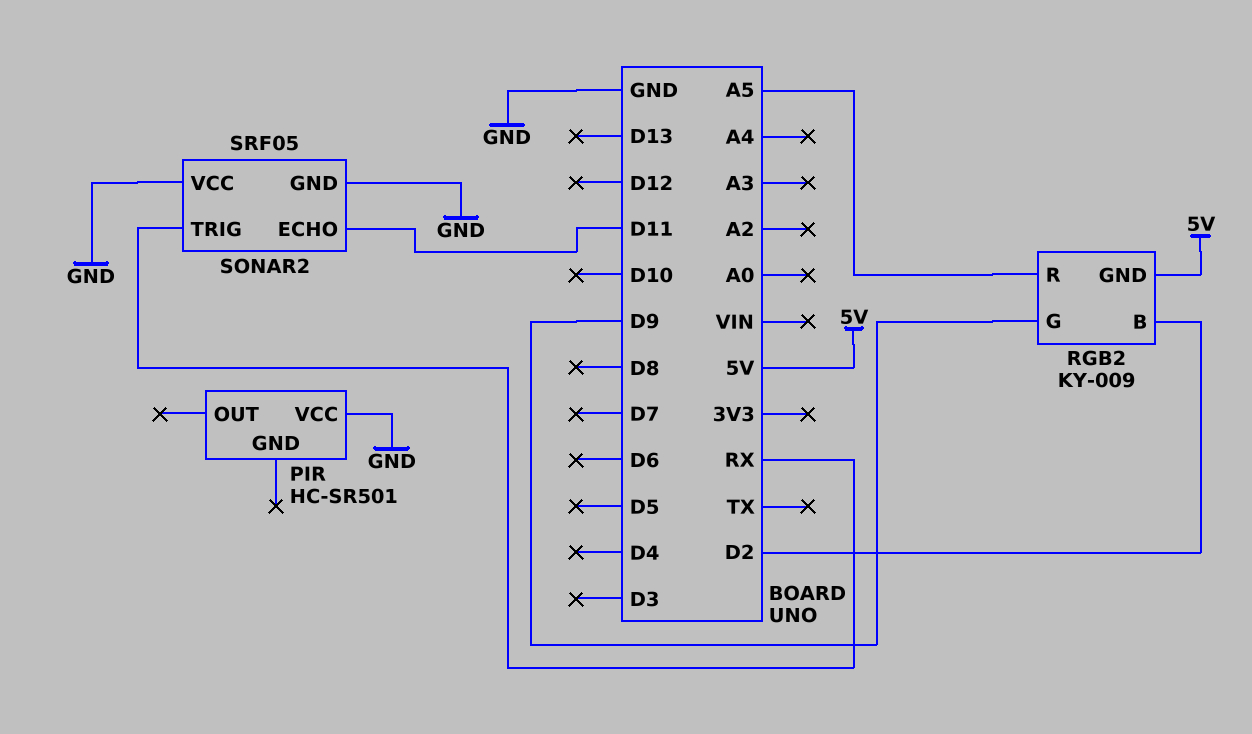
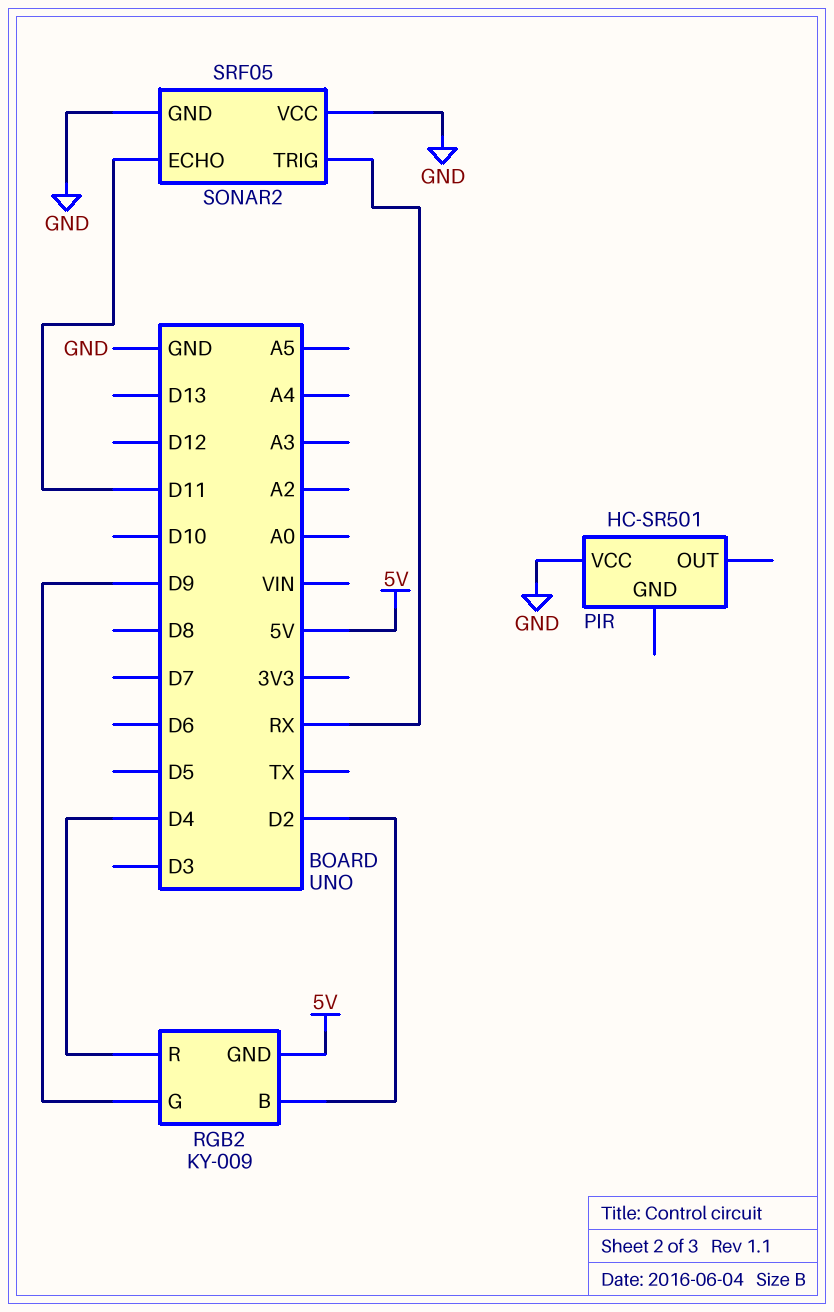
RGB2 pin R: A5 -> D4

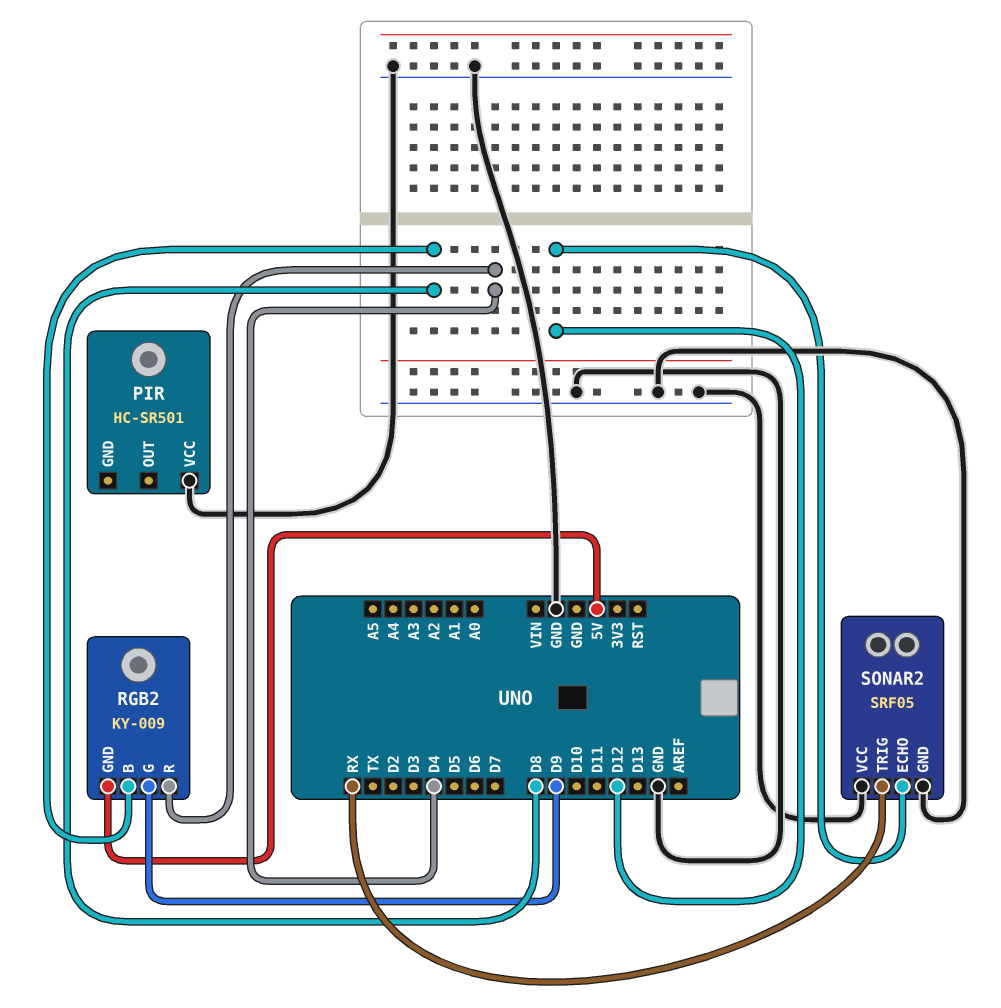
RGB2 pin B: D2 -> D8
SONAR2 pin ECHO: D11 -> D12

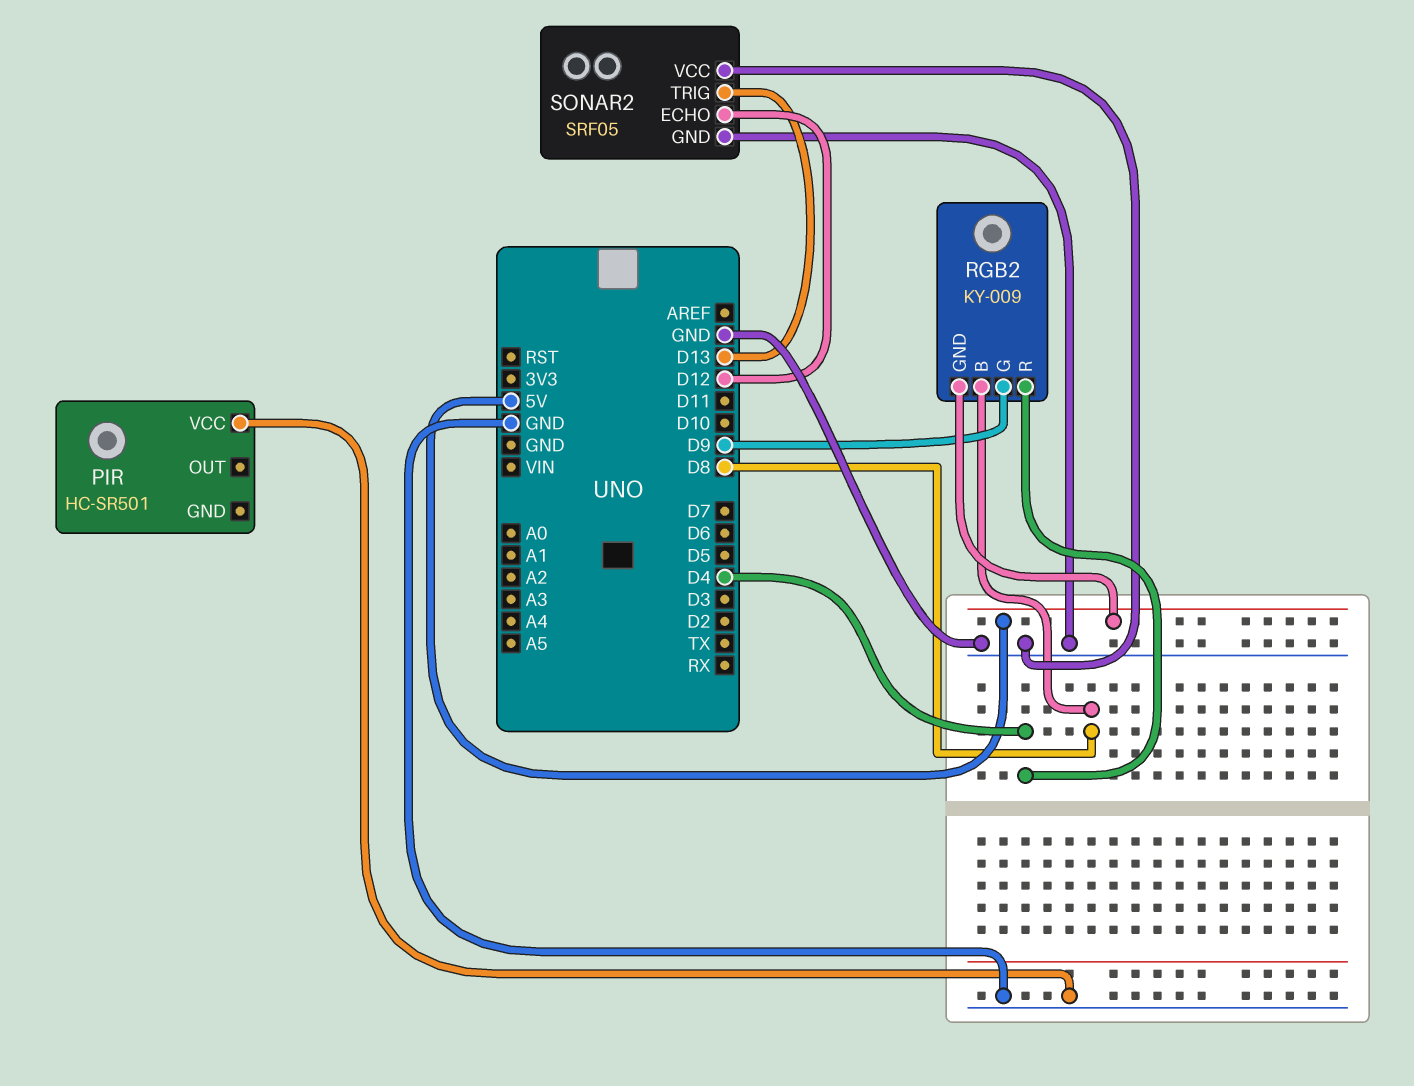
SONAR2 pin TRIG: RX -> D13

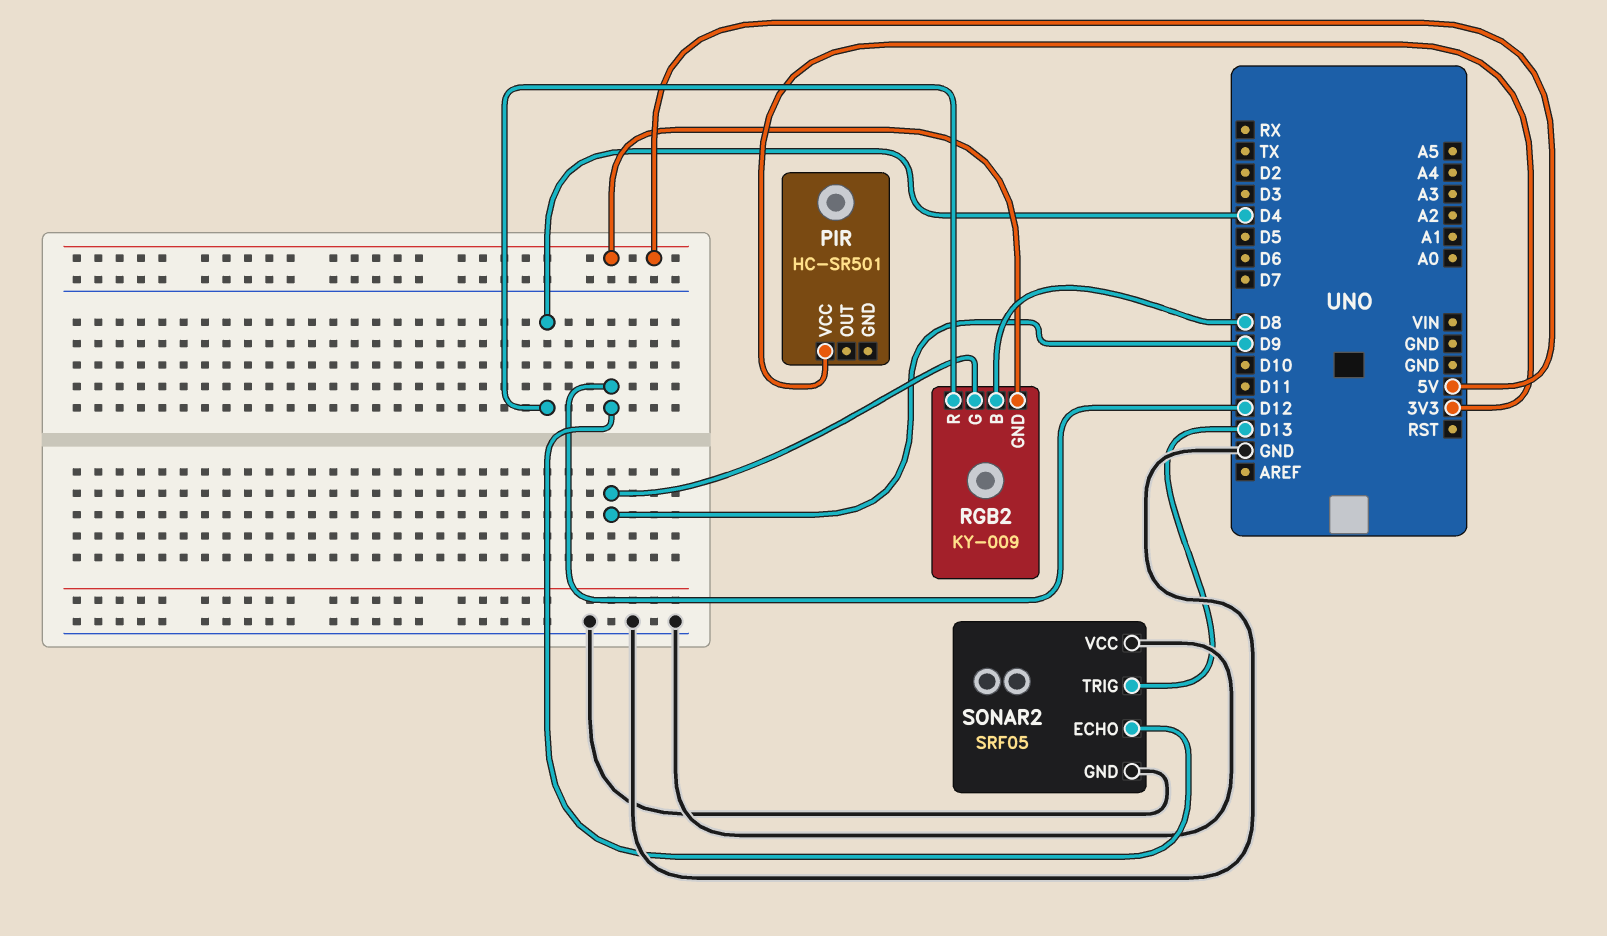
PIR pin VCC: GND -> 3V3

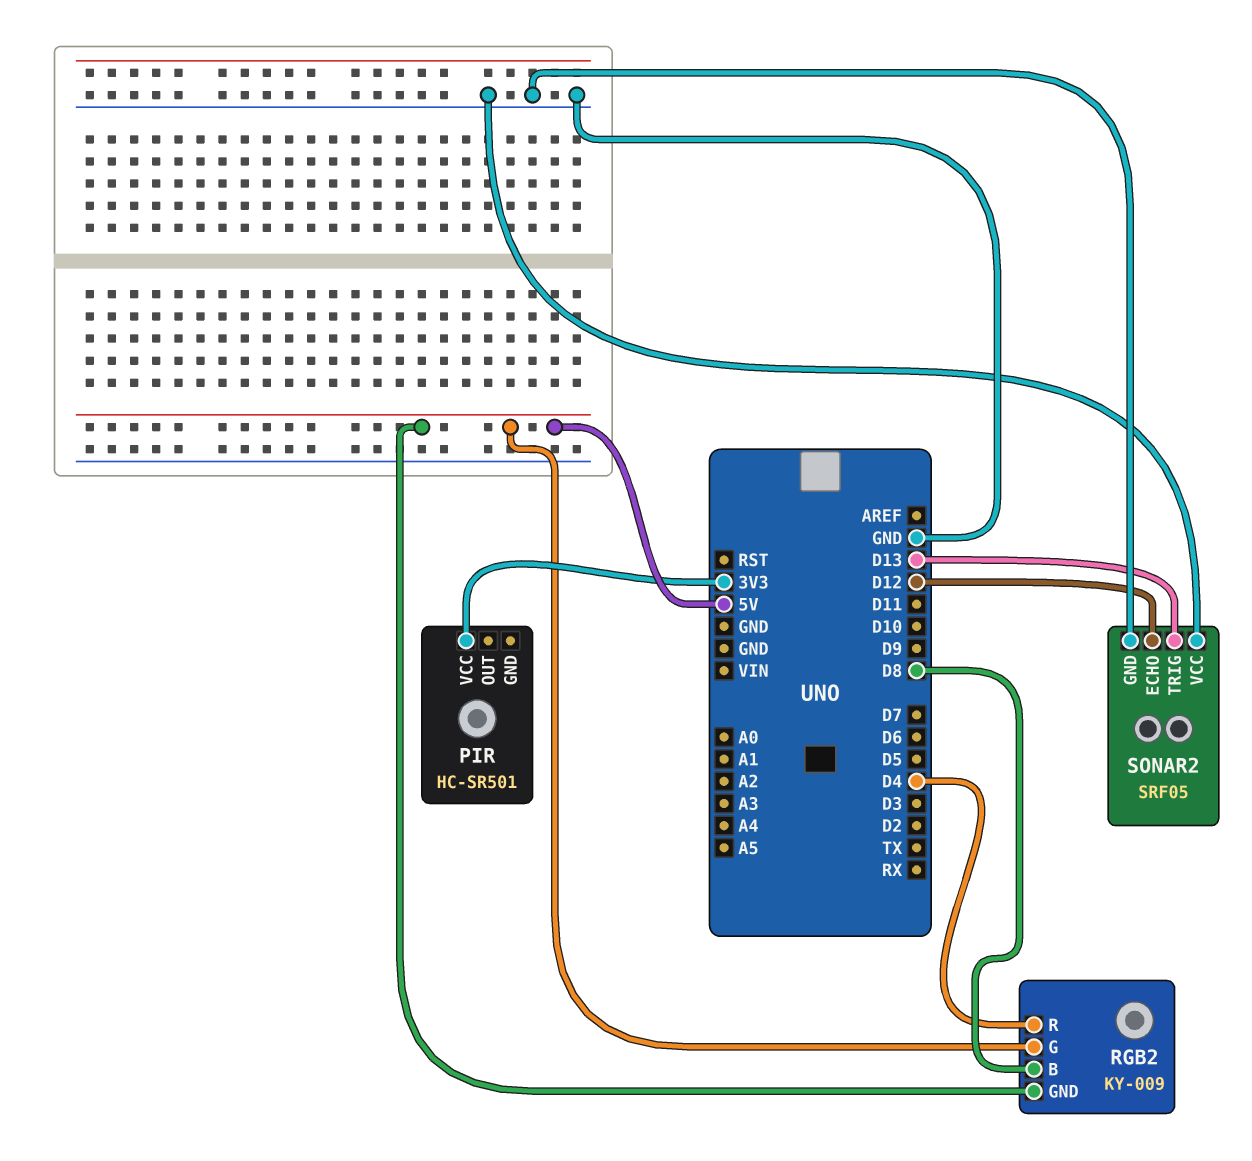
RGB2 pin G: D9 -> 5V

